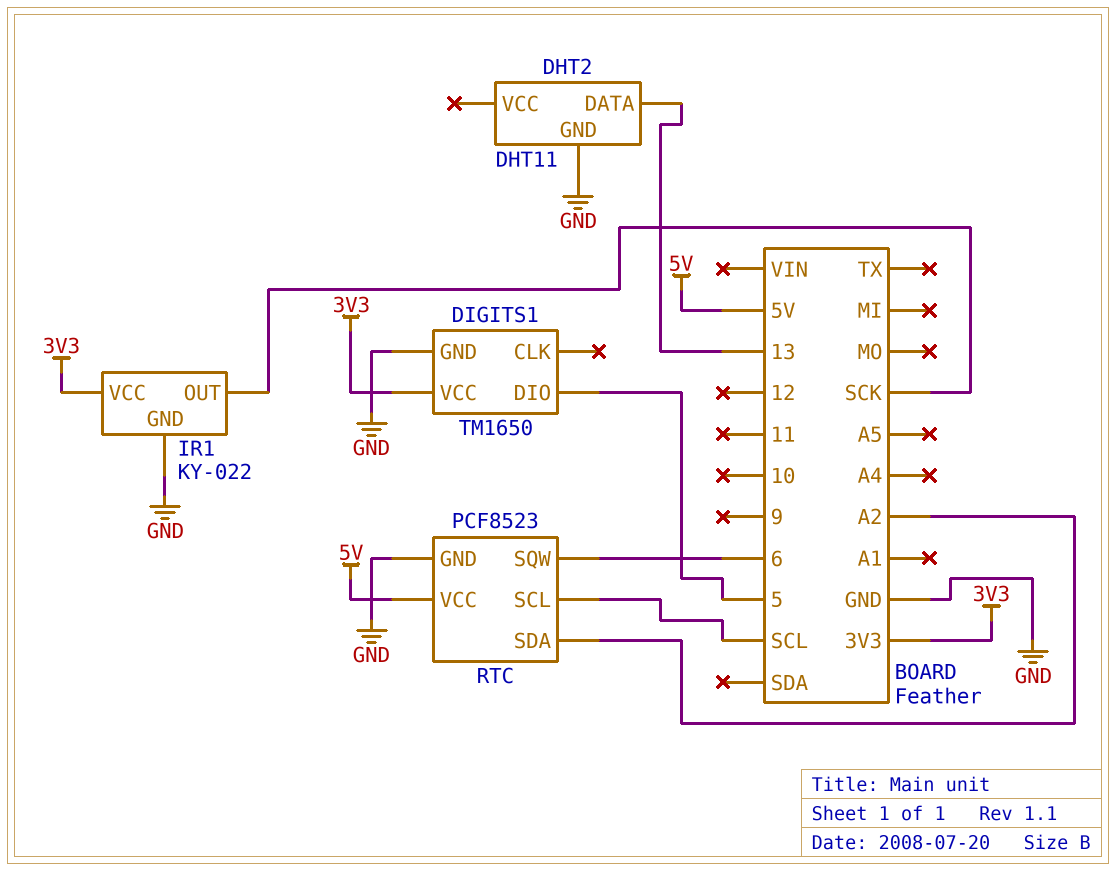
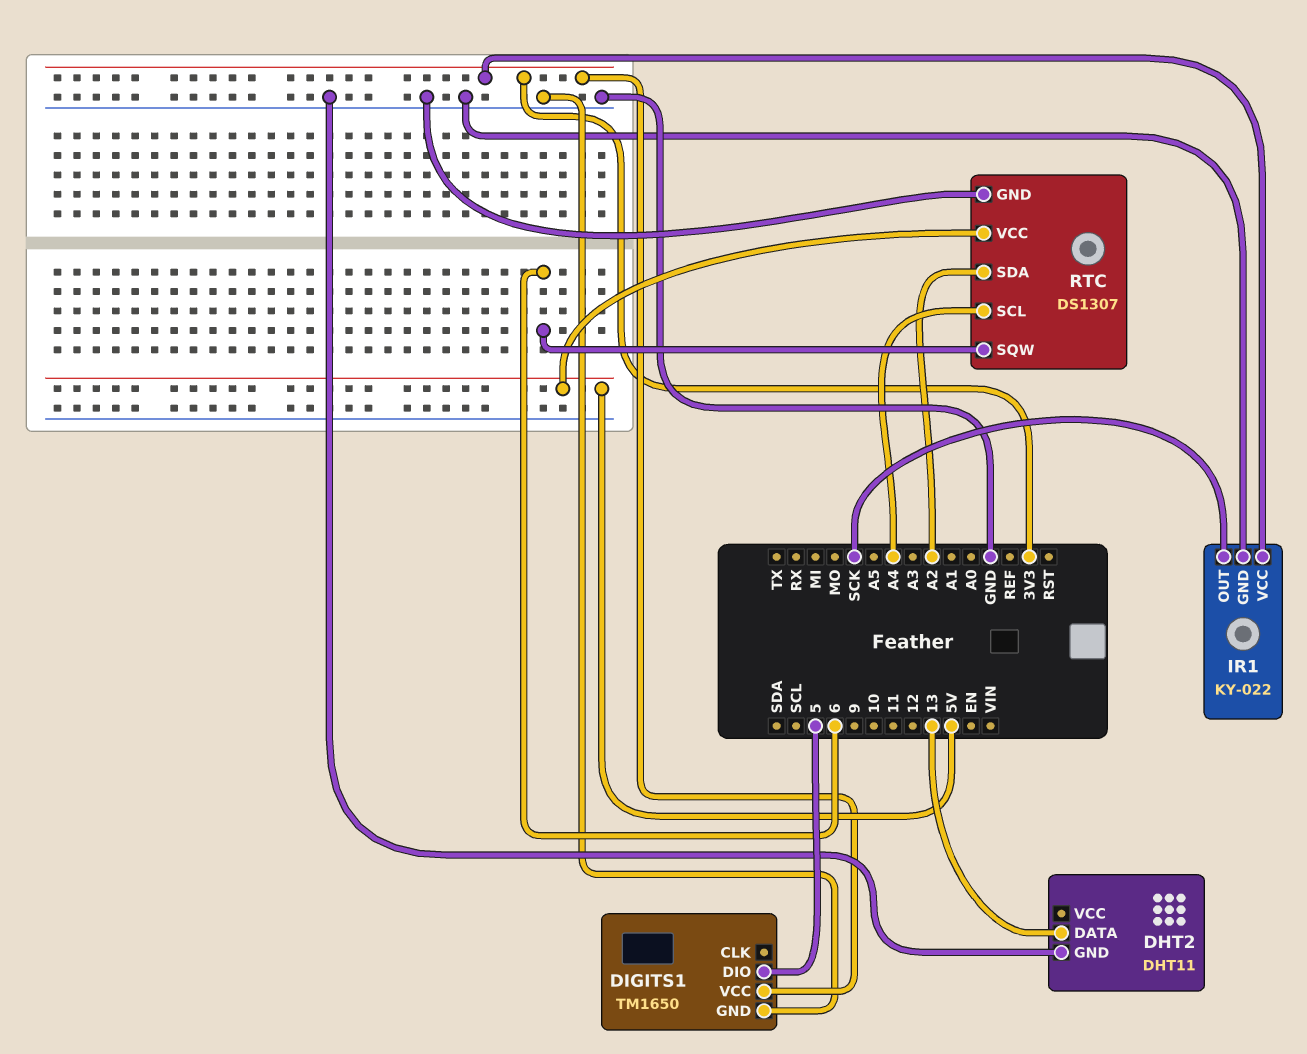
RTC: PCF8523 -> DS1307
RTC pin SCL: SCL -> A4

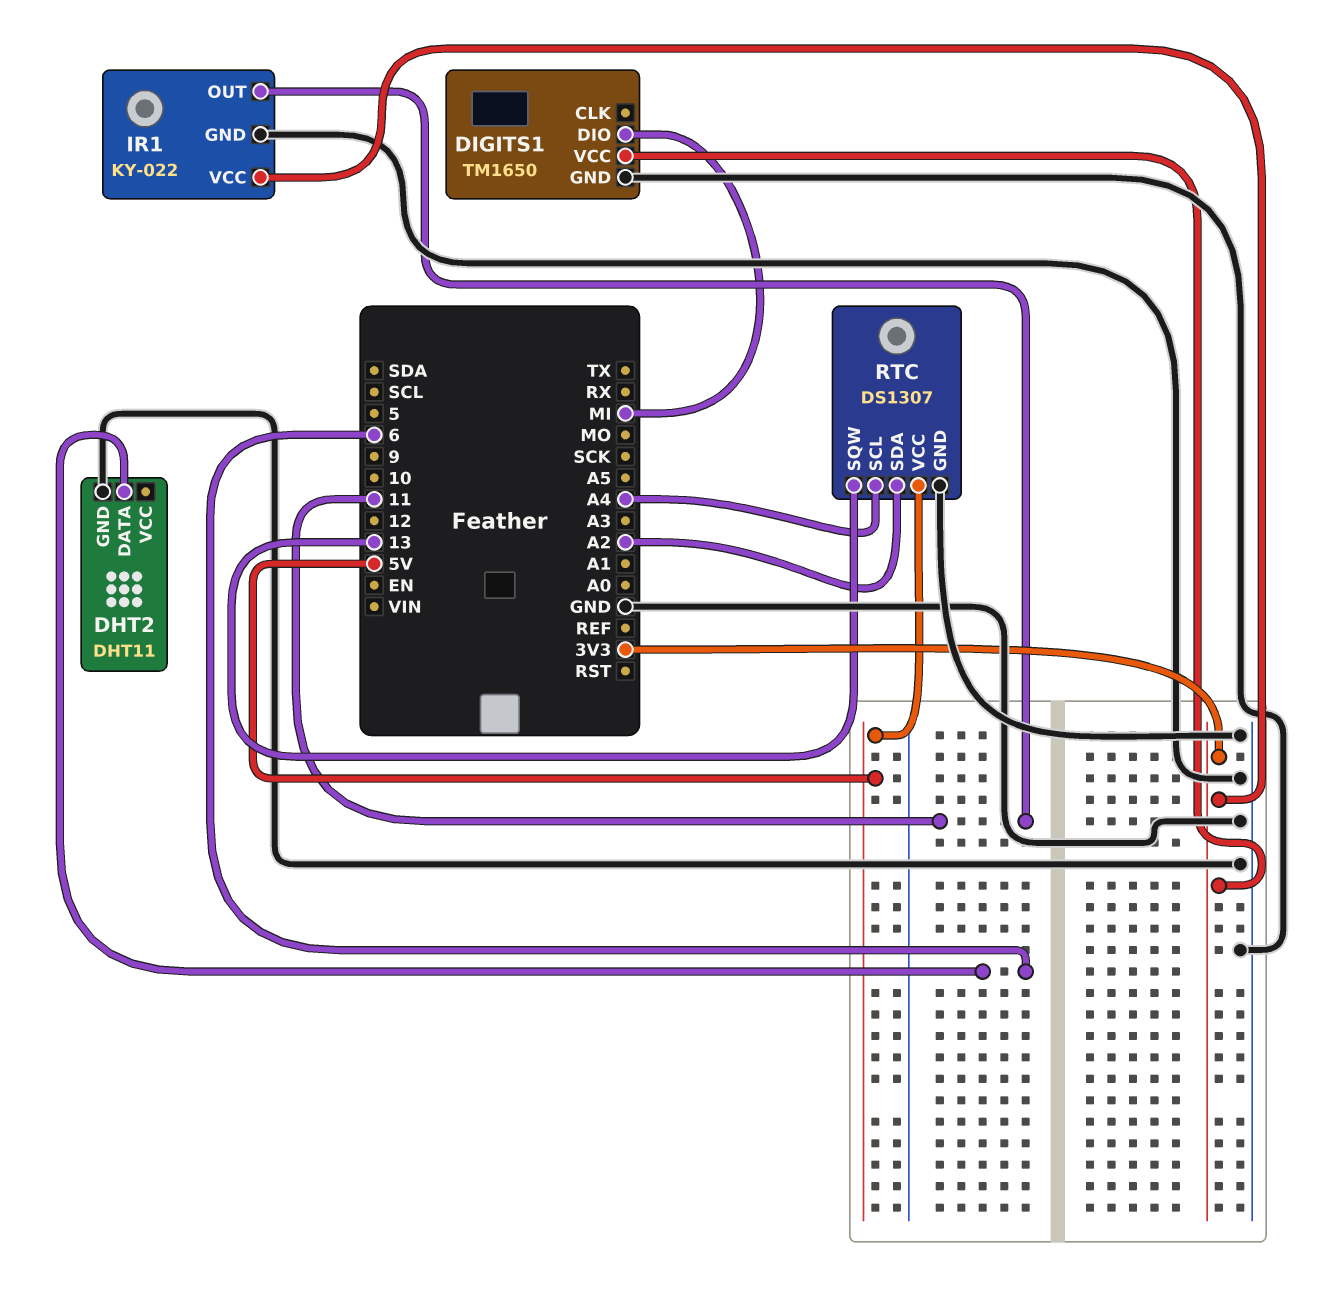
DHT2 pin DATA: 13 -> 6
DIGITS1 pin DIO: 5 -> MI
IR1 pin OUT: SCK -> 11
RTC pin SQW: 6 -> 13

